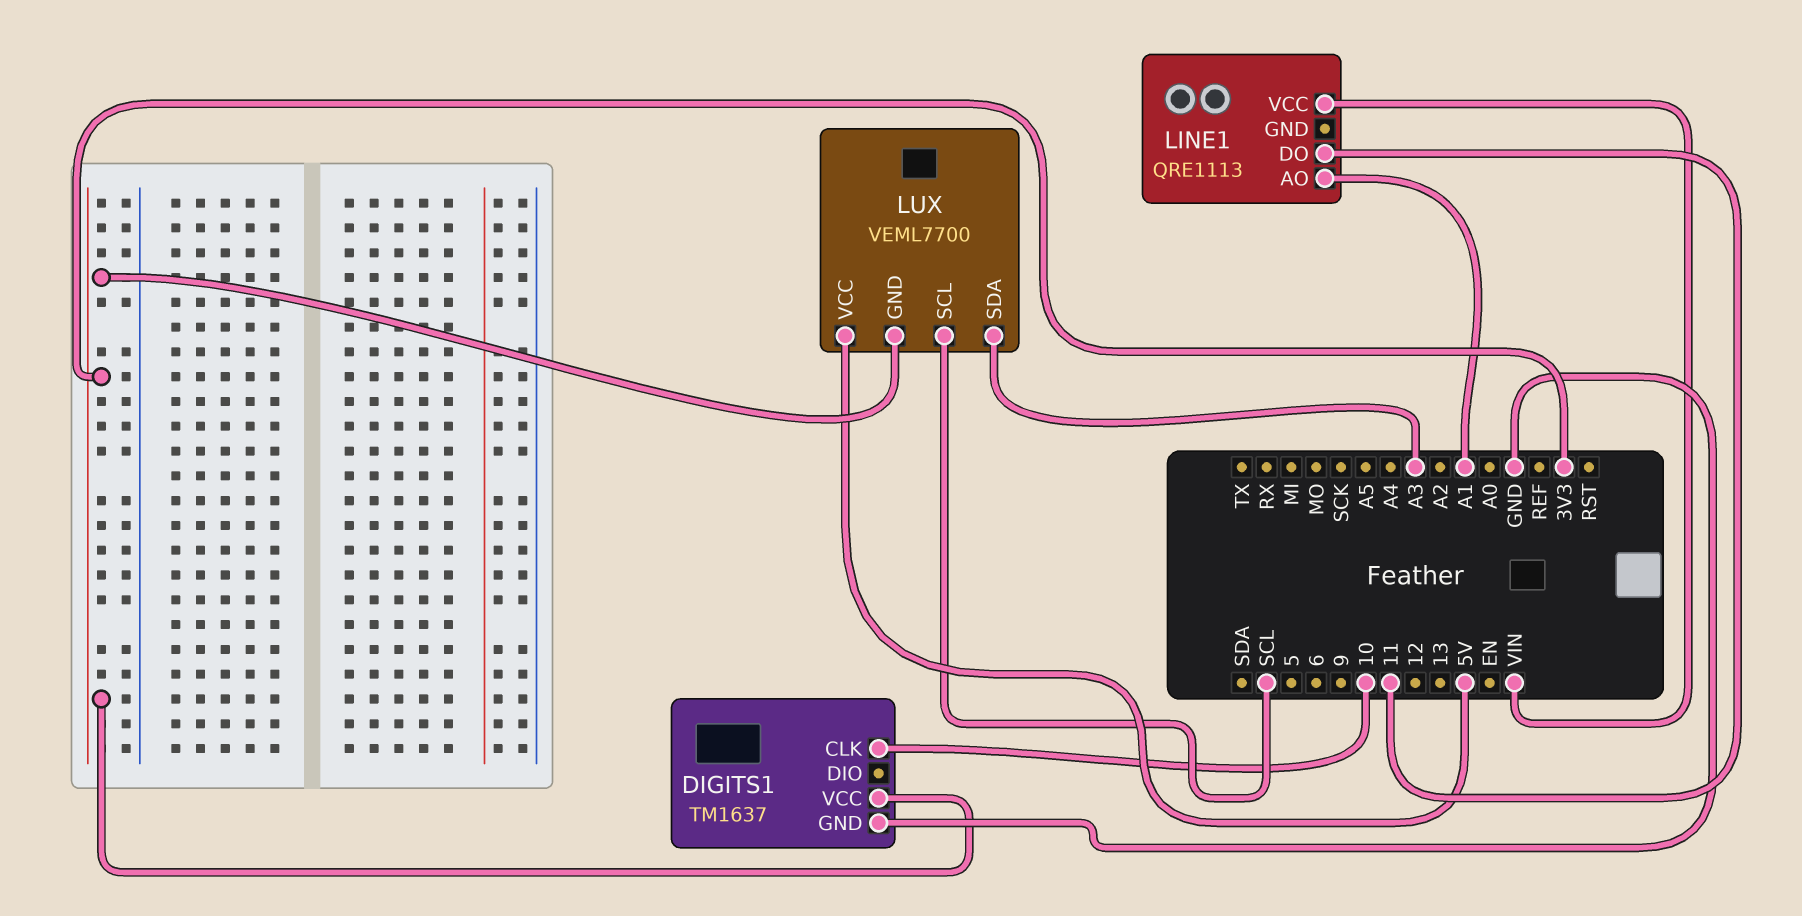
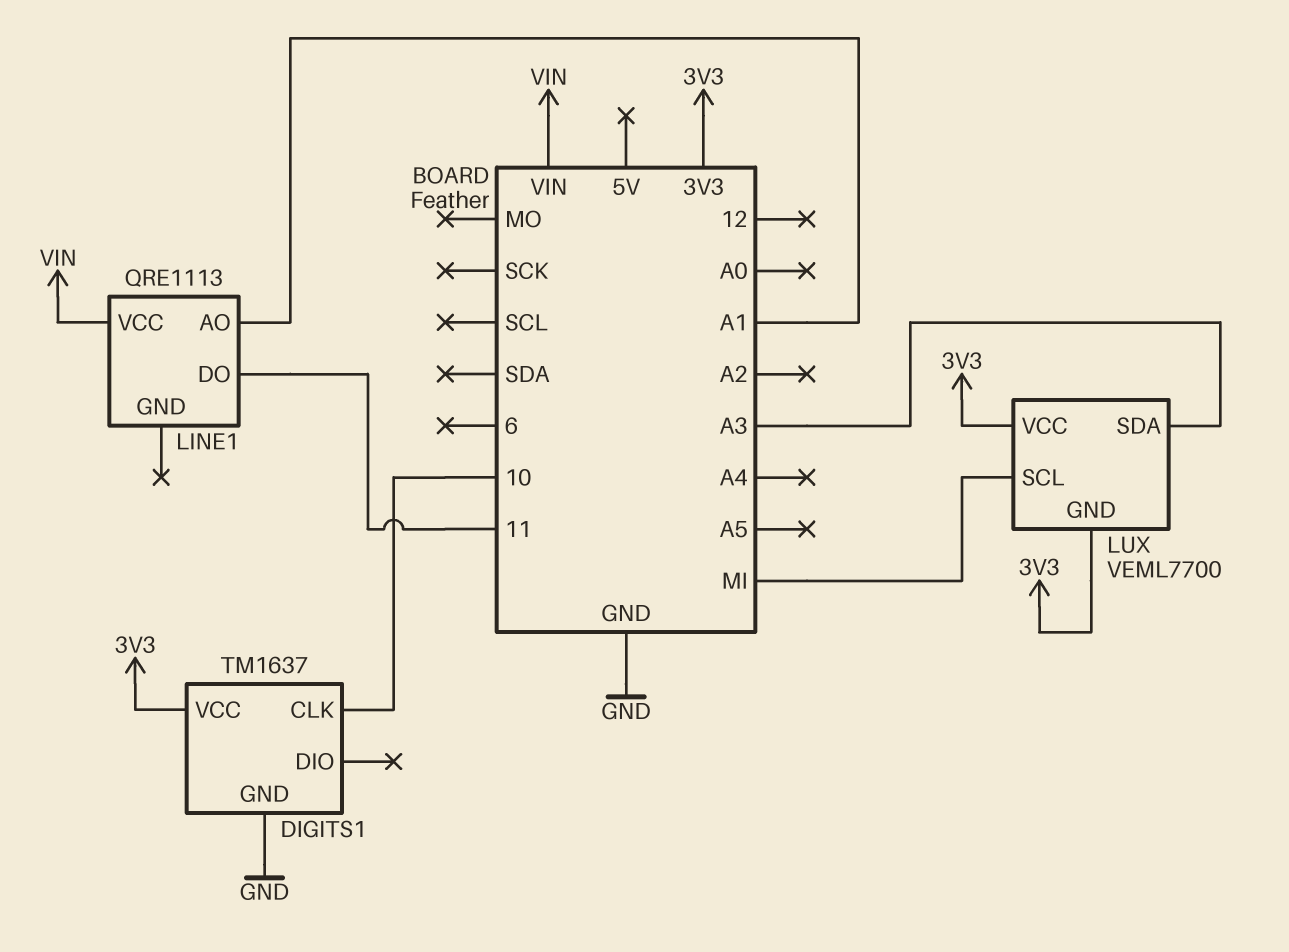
LUX pin SCL: SCL -> MI
LUX pin VCC: 5V -> 3V3

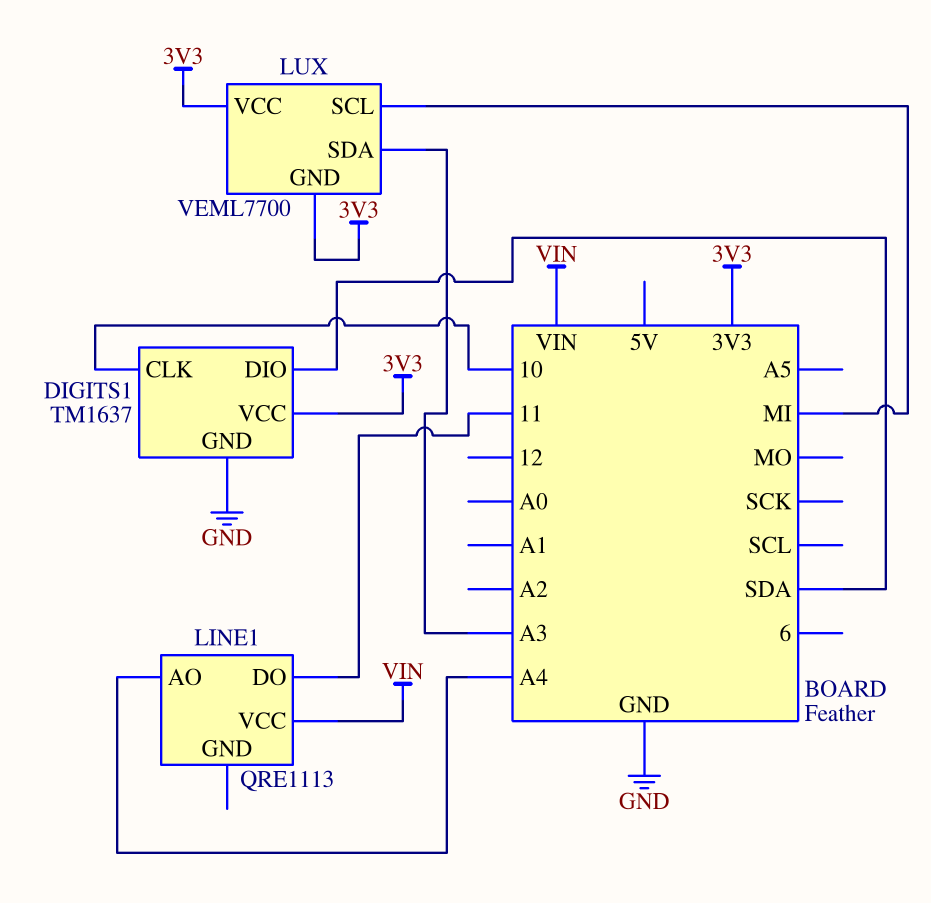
DIGITS1 pin DIO: none -> SDA
LINE1 pin AO: A1 -> A4

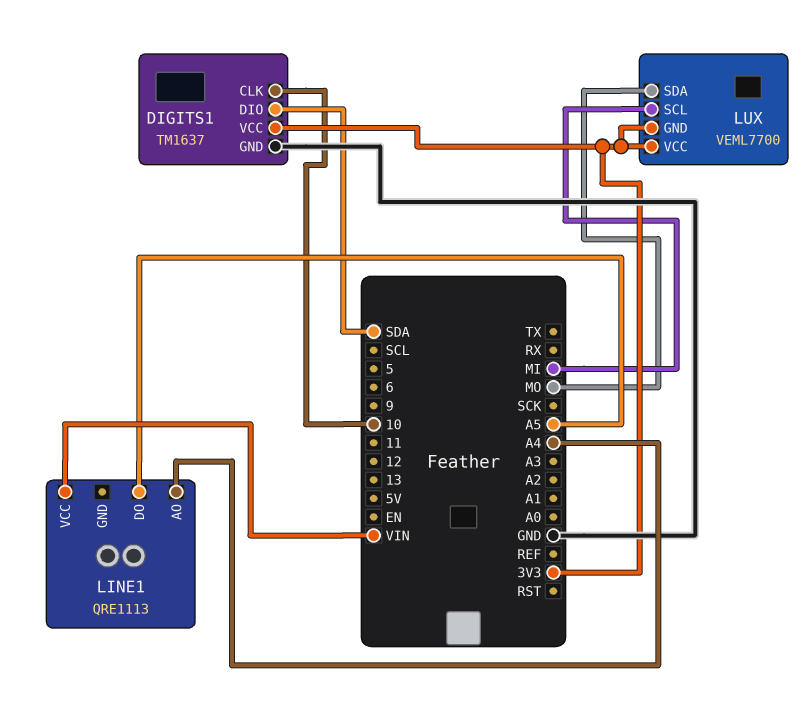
LINE1 pin DO: 11 -> A5
LUX pin SDA: A3 -> MO

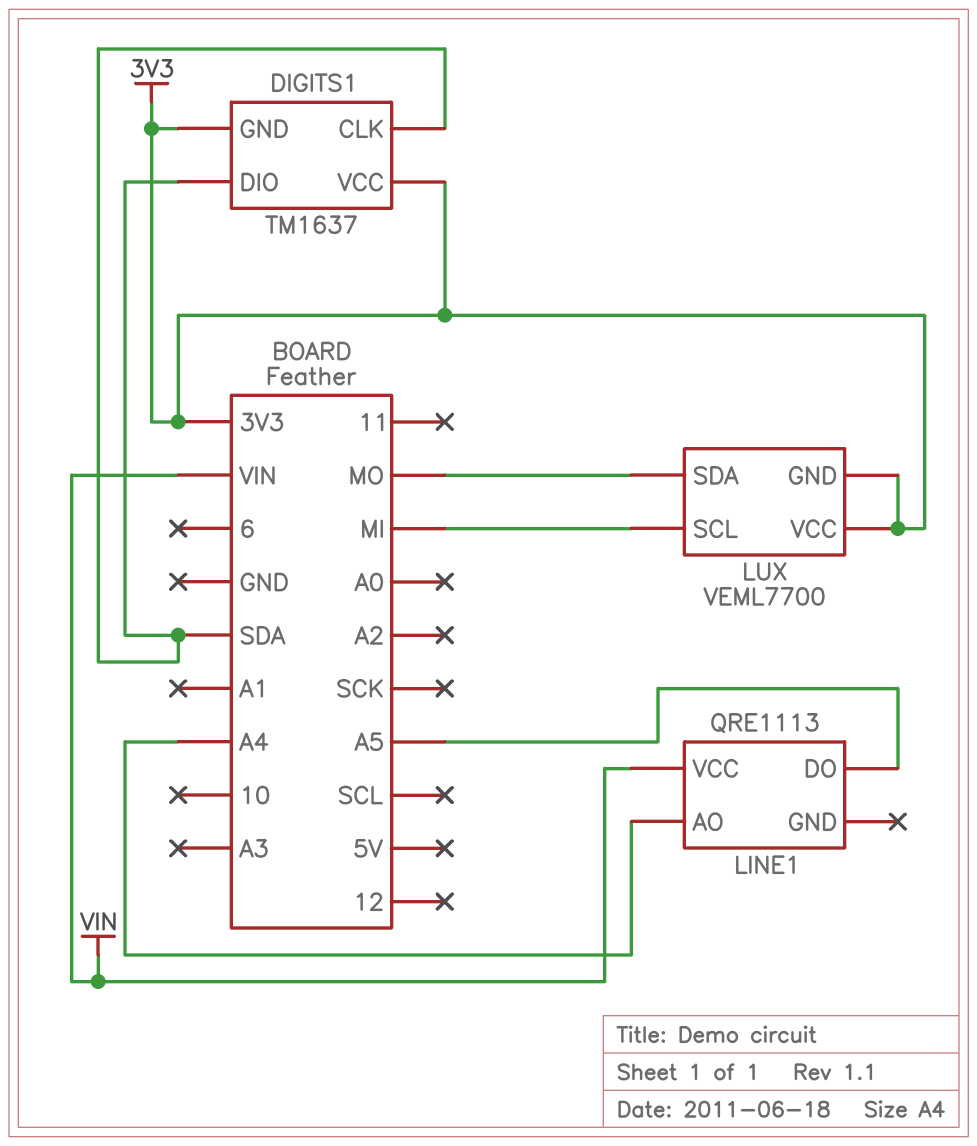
DIGITS1 pin CLK: 10 -> SDA
DIGITS1 pin GND: GND -> 3V3

